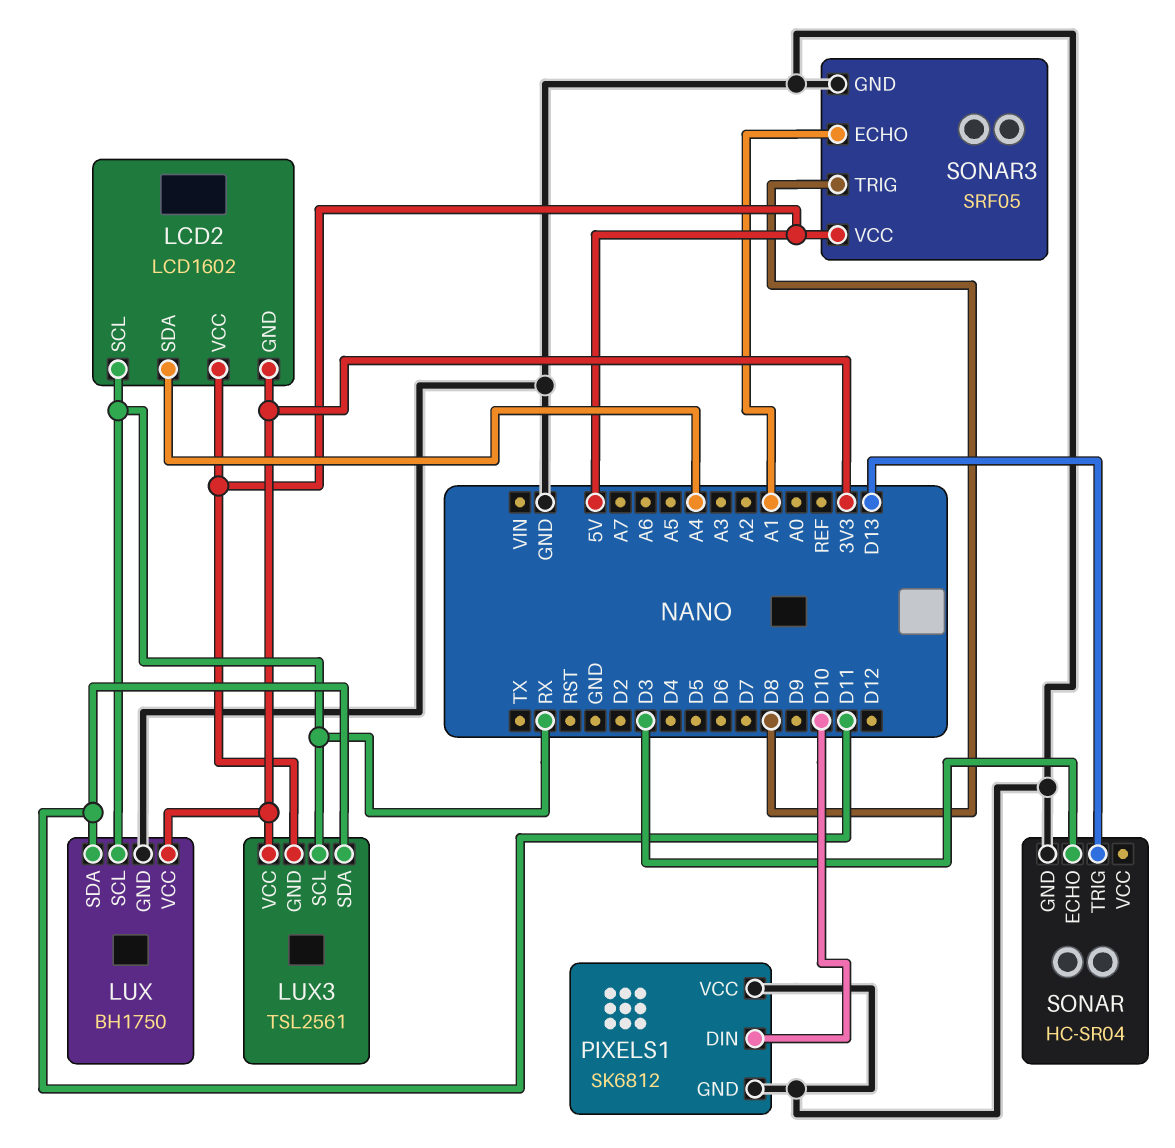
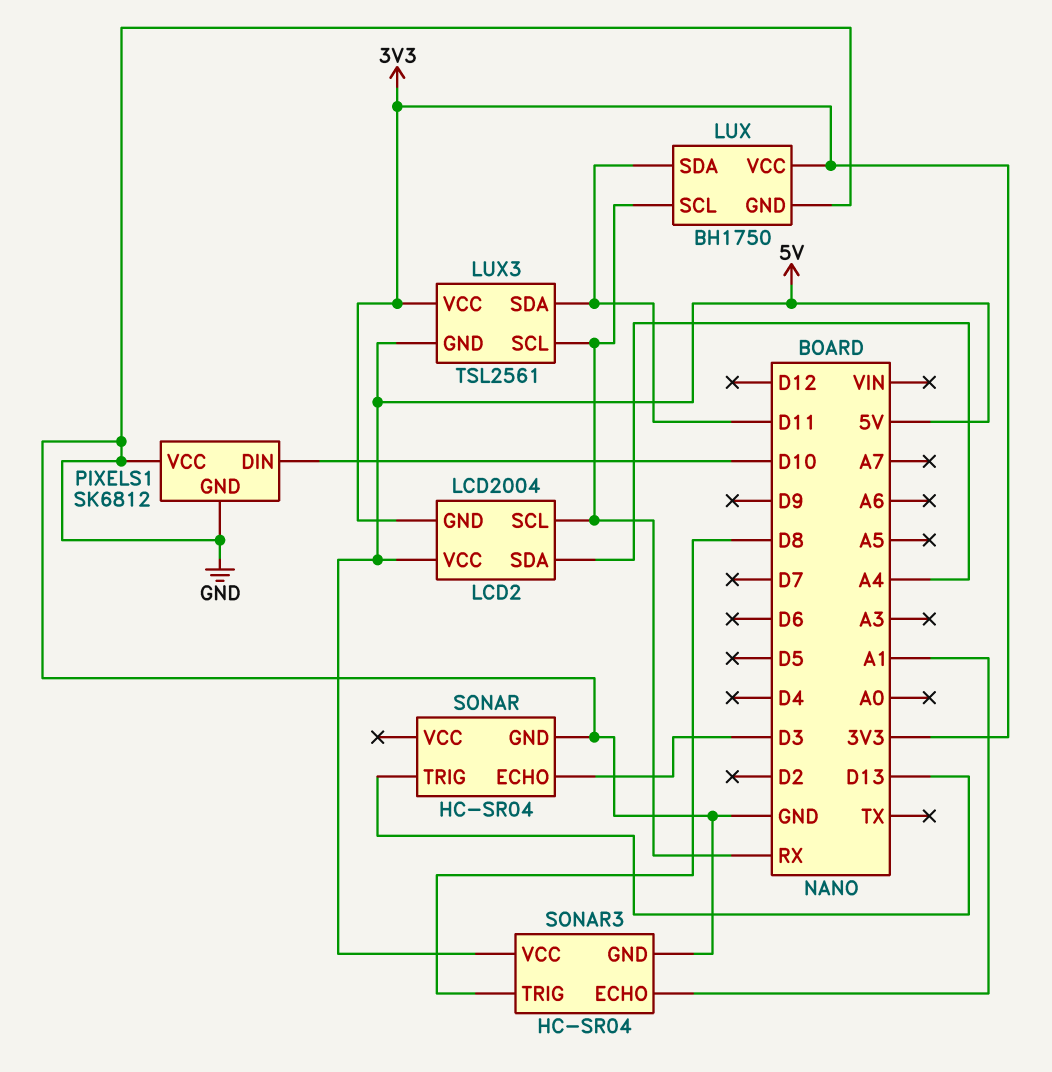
LCD2: LCD1602 -> LCD2004
SONAR3: SRF05 -> HC-SR04

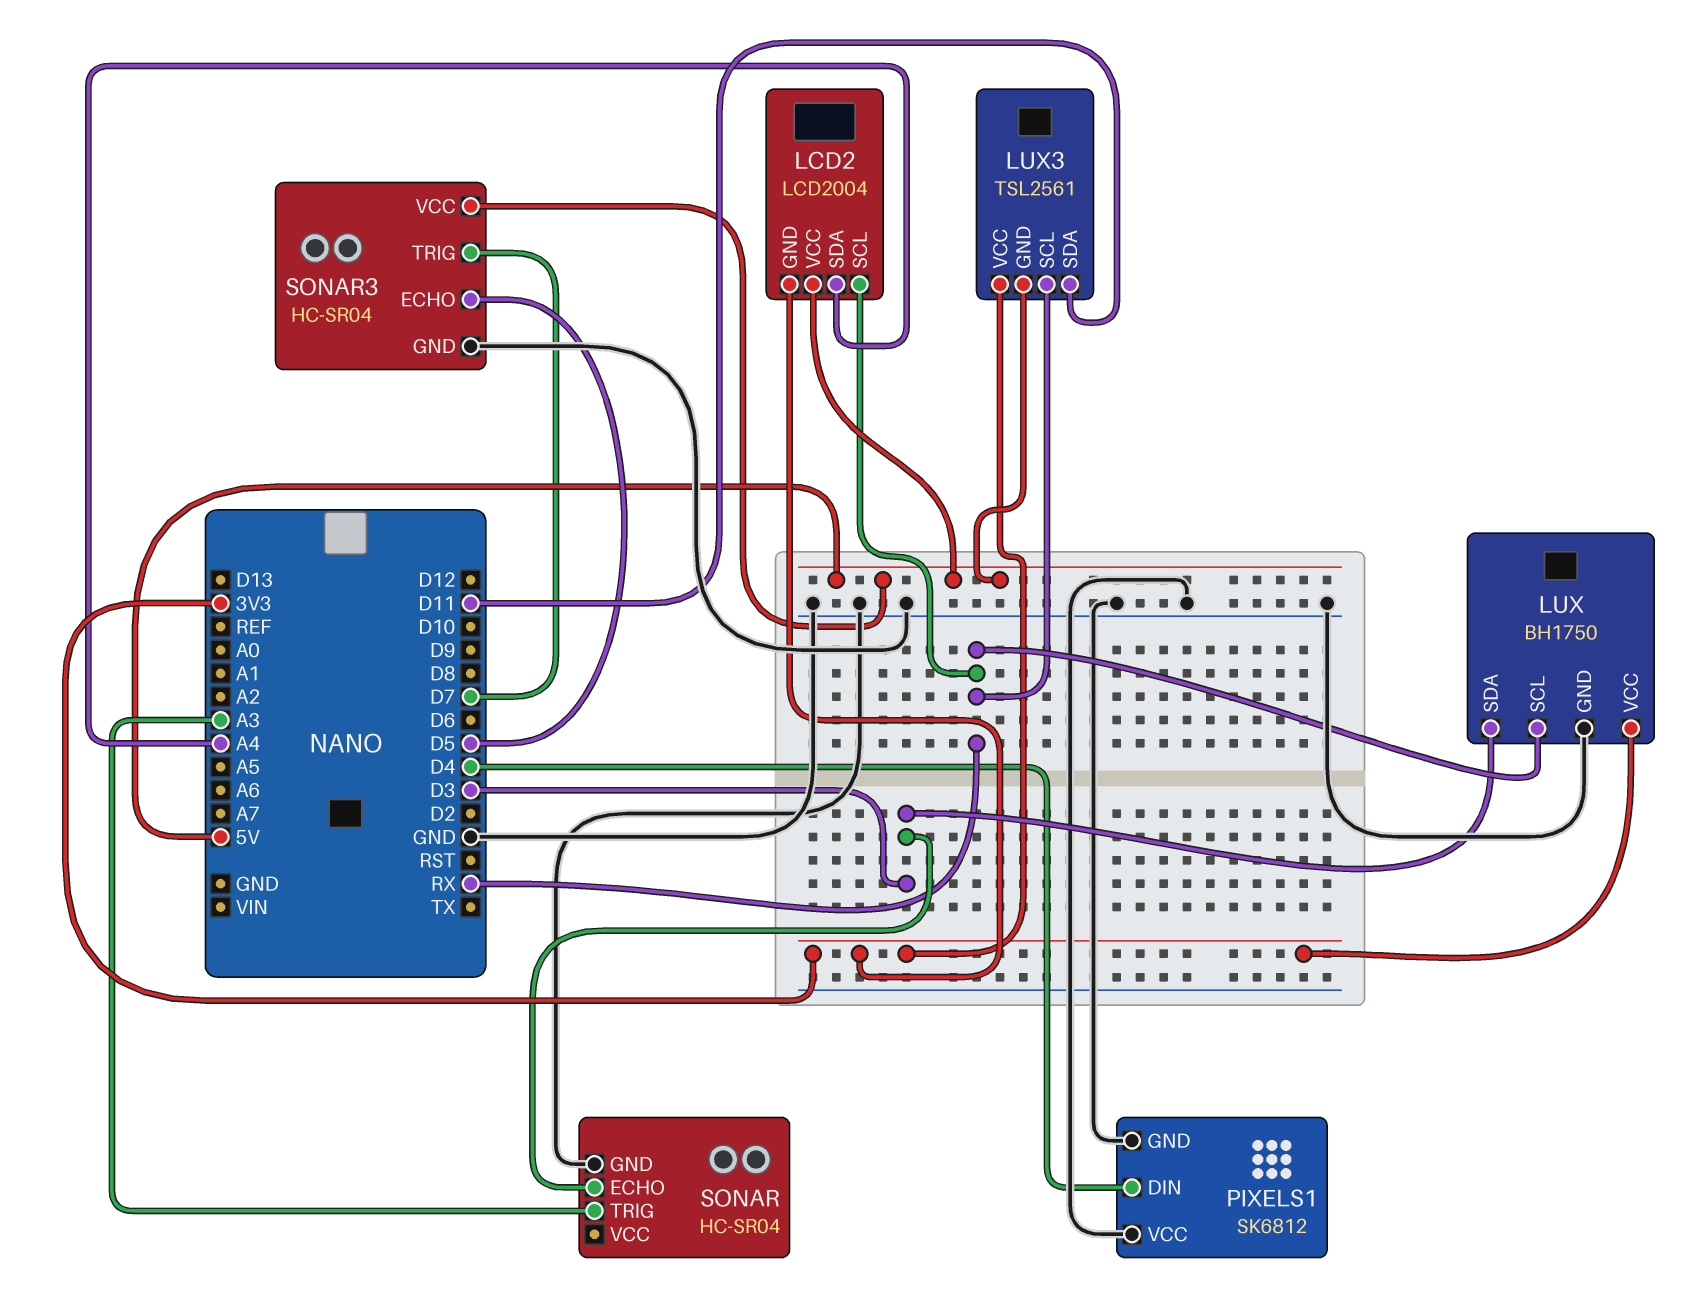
LUX pin SDA: D11 -> D3
PIXELS1 pin DIN: D10 -> D4
SONAR pin TRIG: D13 -> A3
SONAR3 pin ECHO: A1 -> D5
SONAR3 pin TRIG: D8 -> D7

